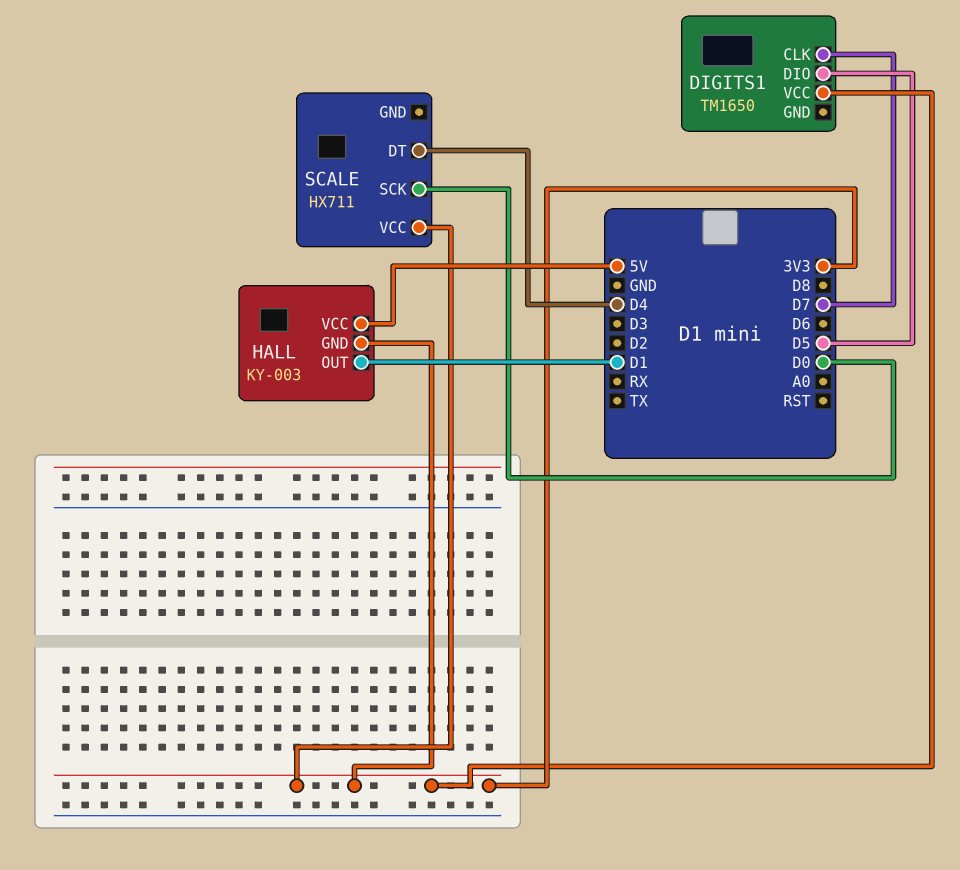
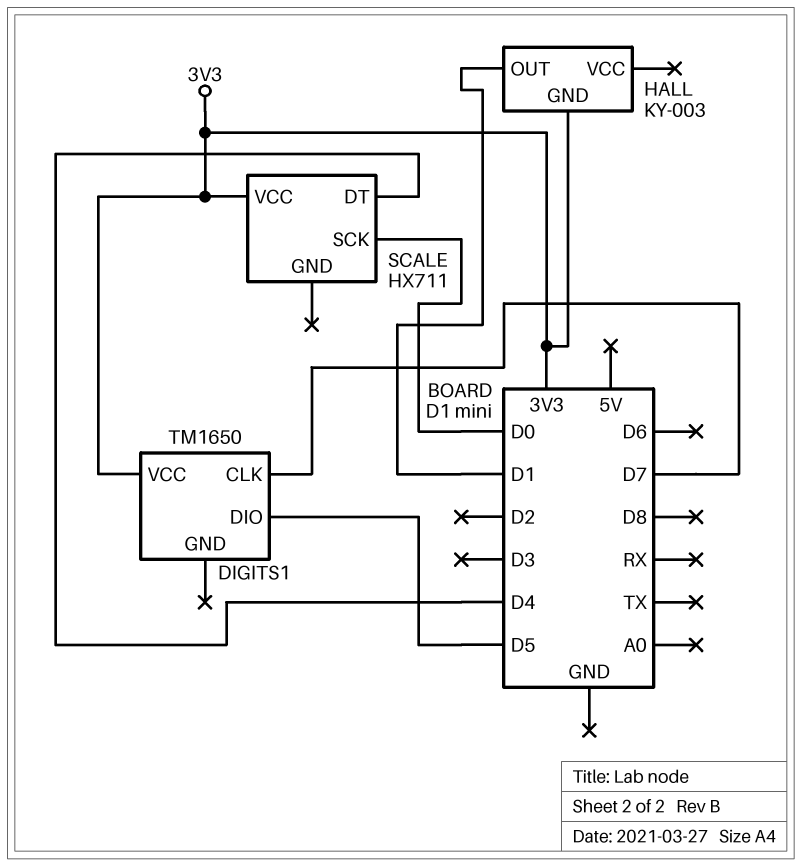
HALL pin VCC: 5V -> none

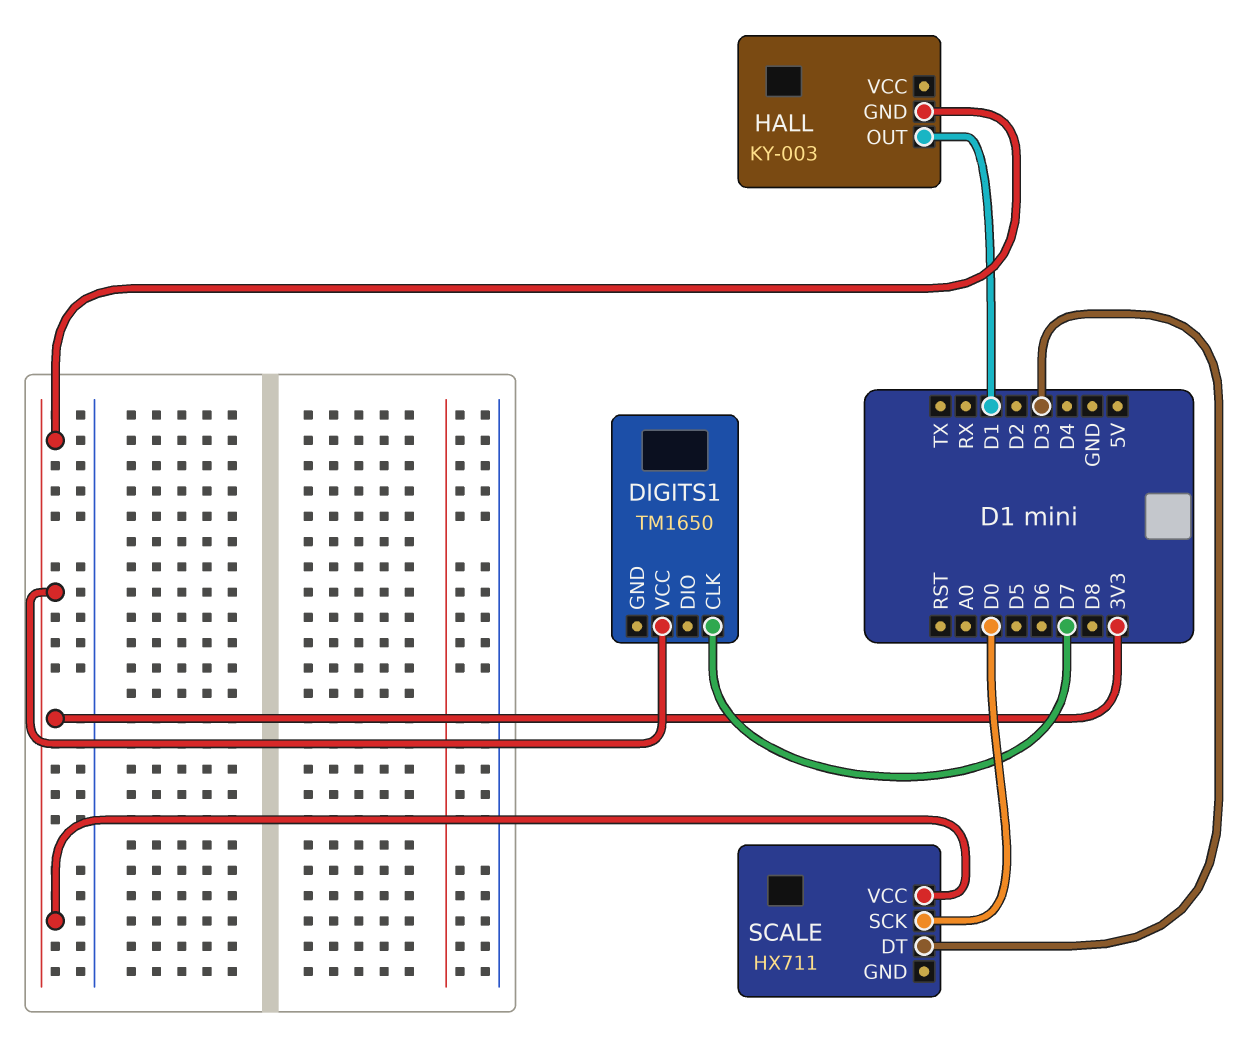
DIGITS1 pin DIO: D5 -> none
SCALE pin DT: D4 -> D3

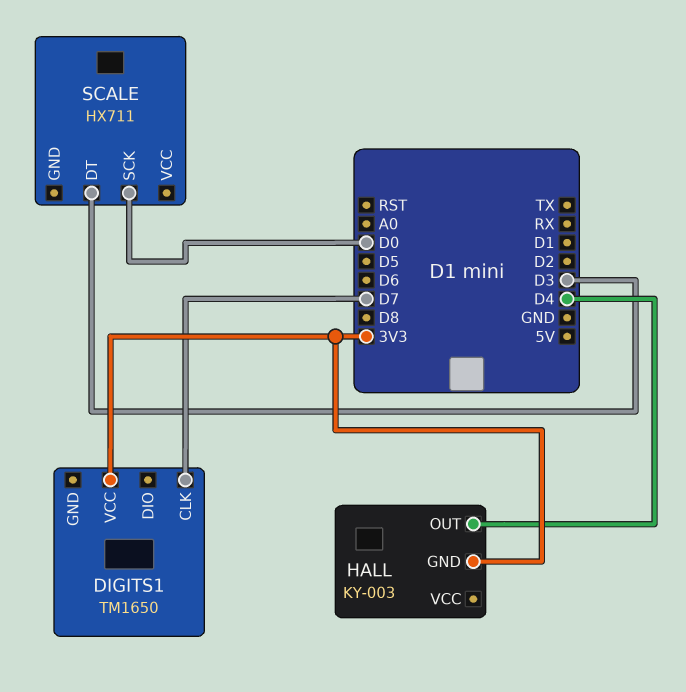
HALL pin OUT: D1 -> D4
SCALE pin VCC: 3V3 -> none

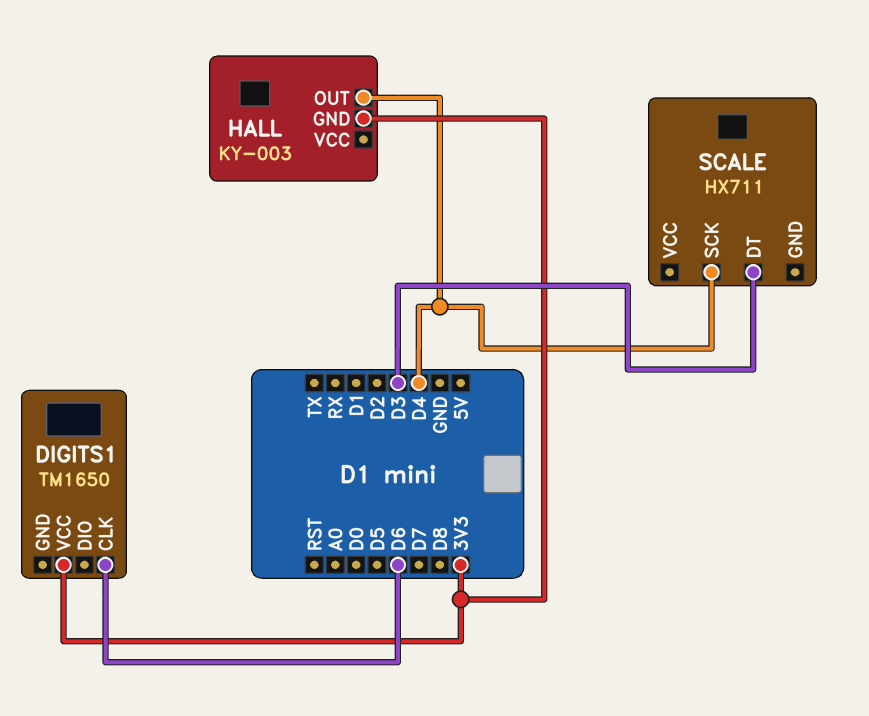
DIGITS1 pin CLK: D7 -> D6
SCALE pin SCK: D0 -> D4

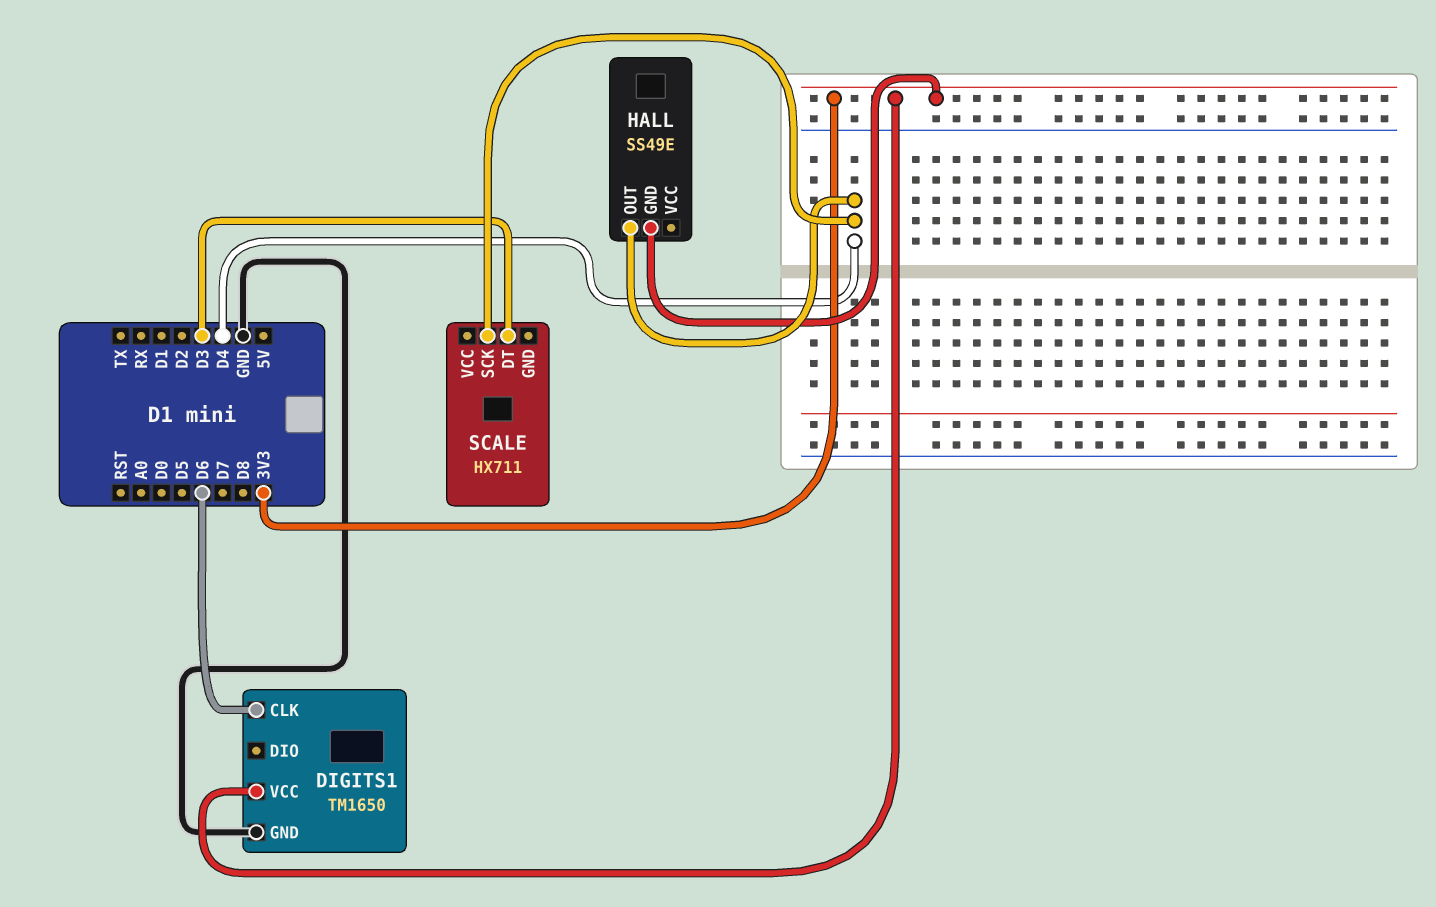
DIGITS1 pin GND: none -> GND
HALL: KY-003 -> SS49E

